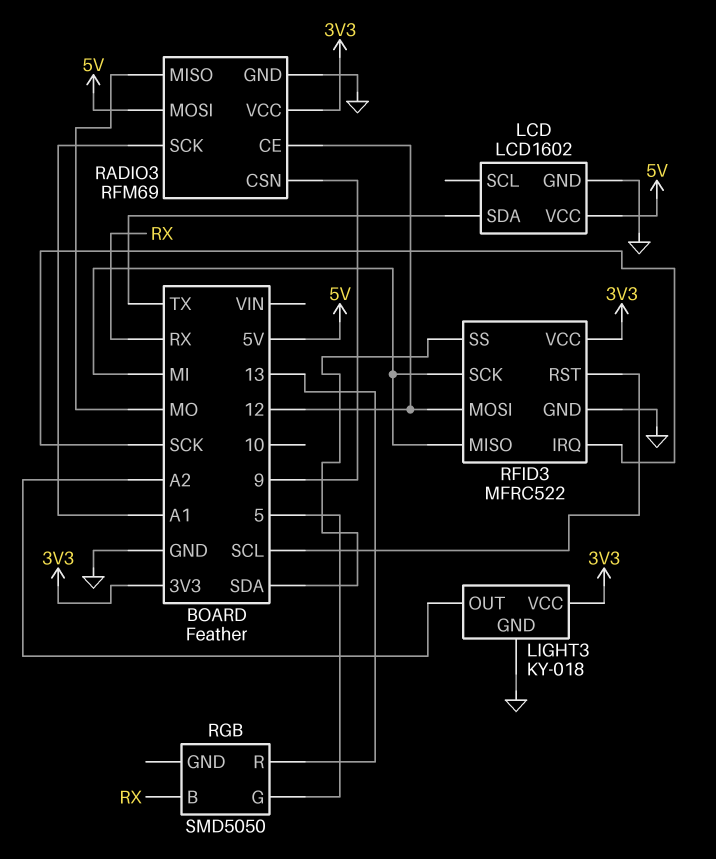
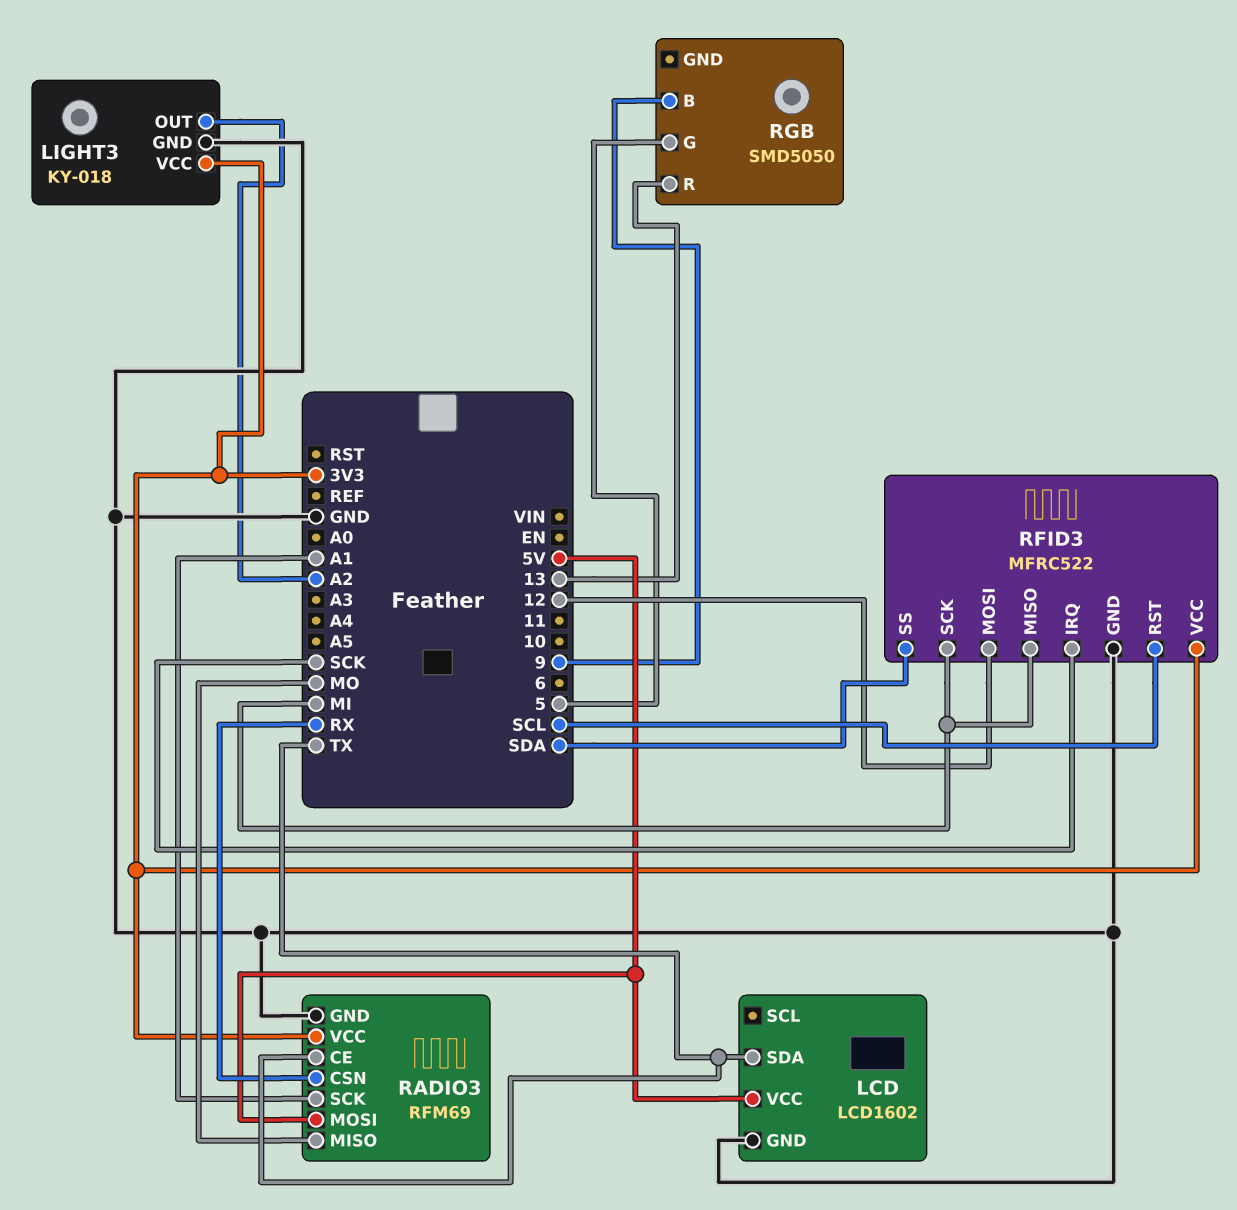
RADIO3 pin CE: 12 -> TX
RADIO3 pin CSN: 9 -> RX
RGB pin B: RX -> 9

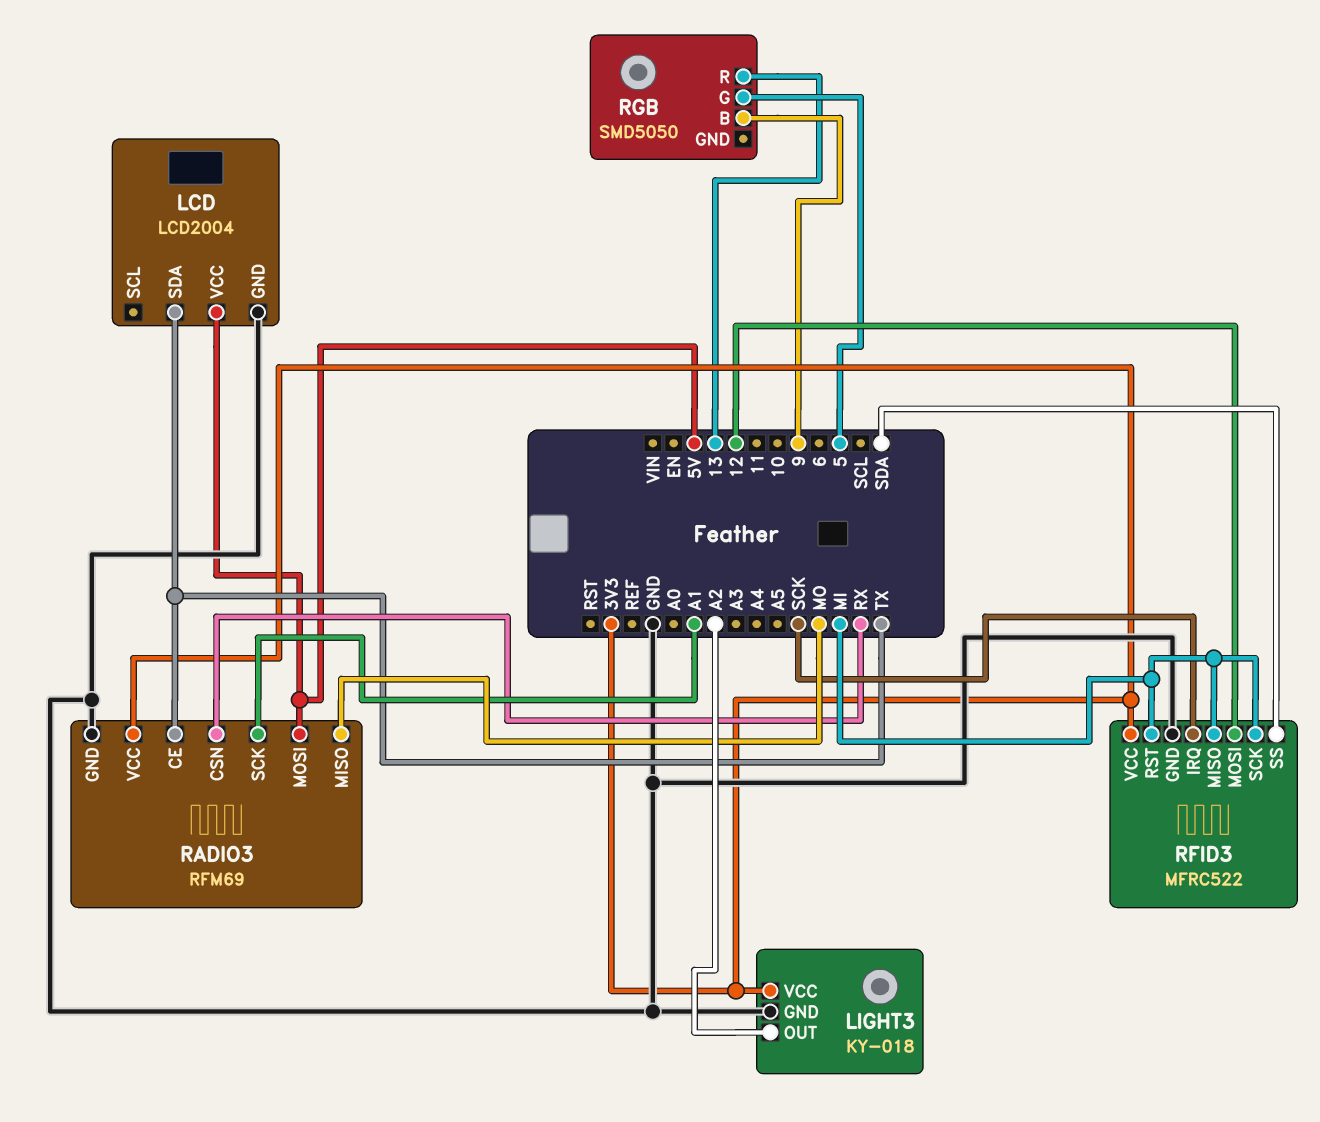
LCD: LCD1602 -> LCD2004
RFID3 pin RST: SCL -> MI

